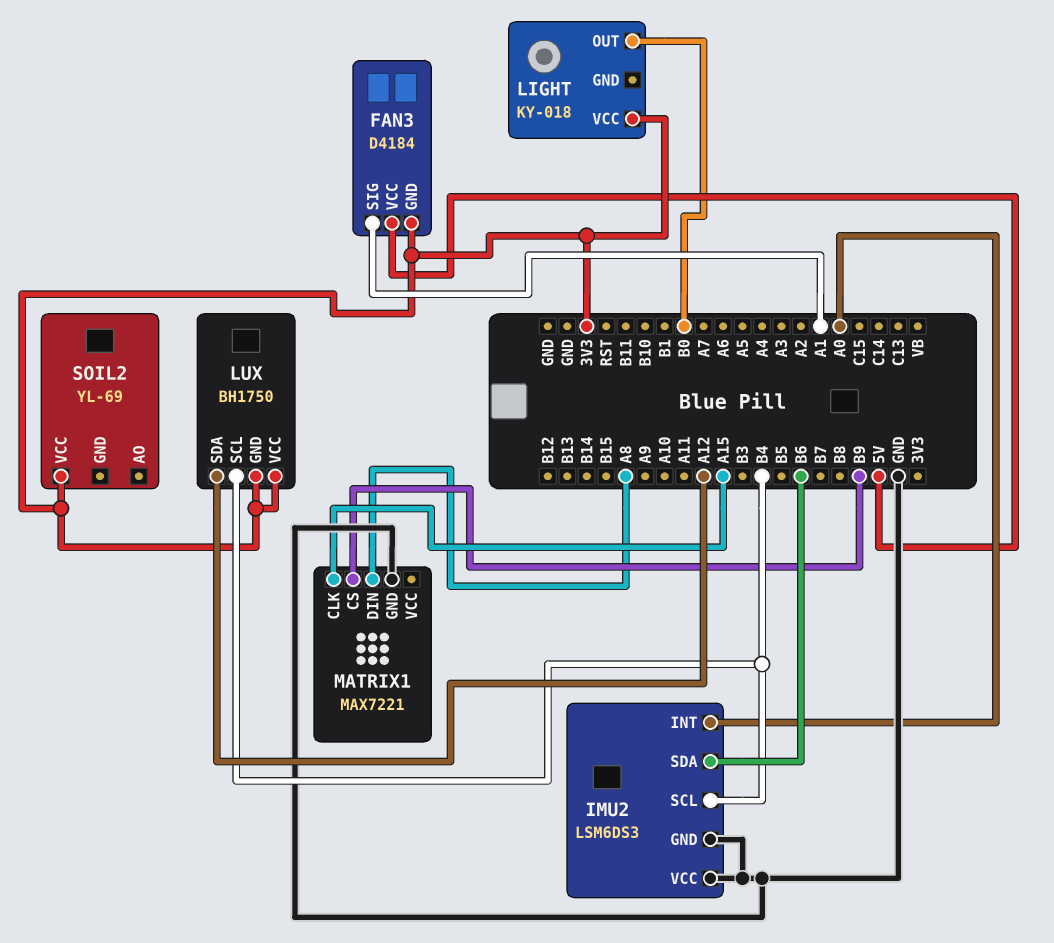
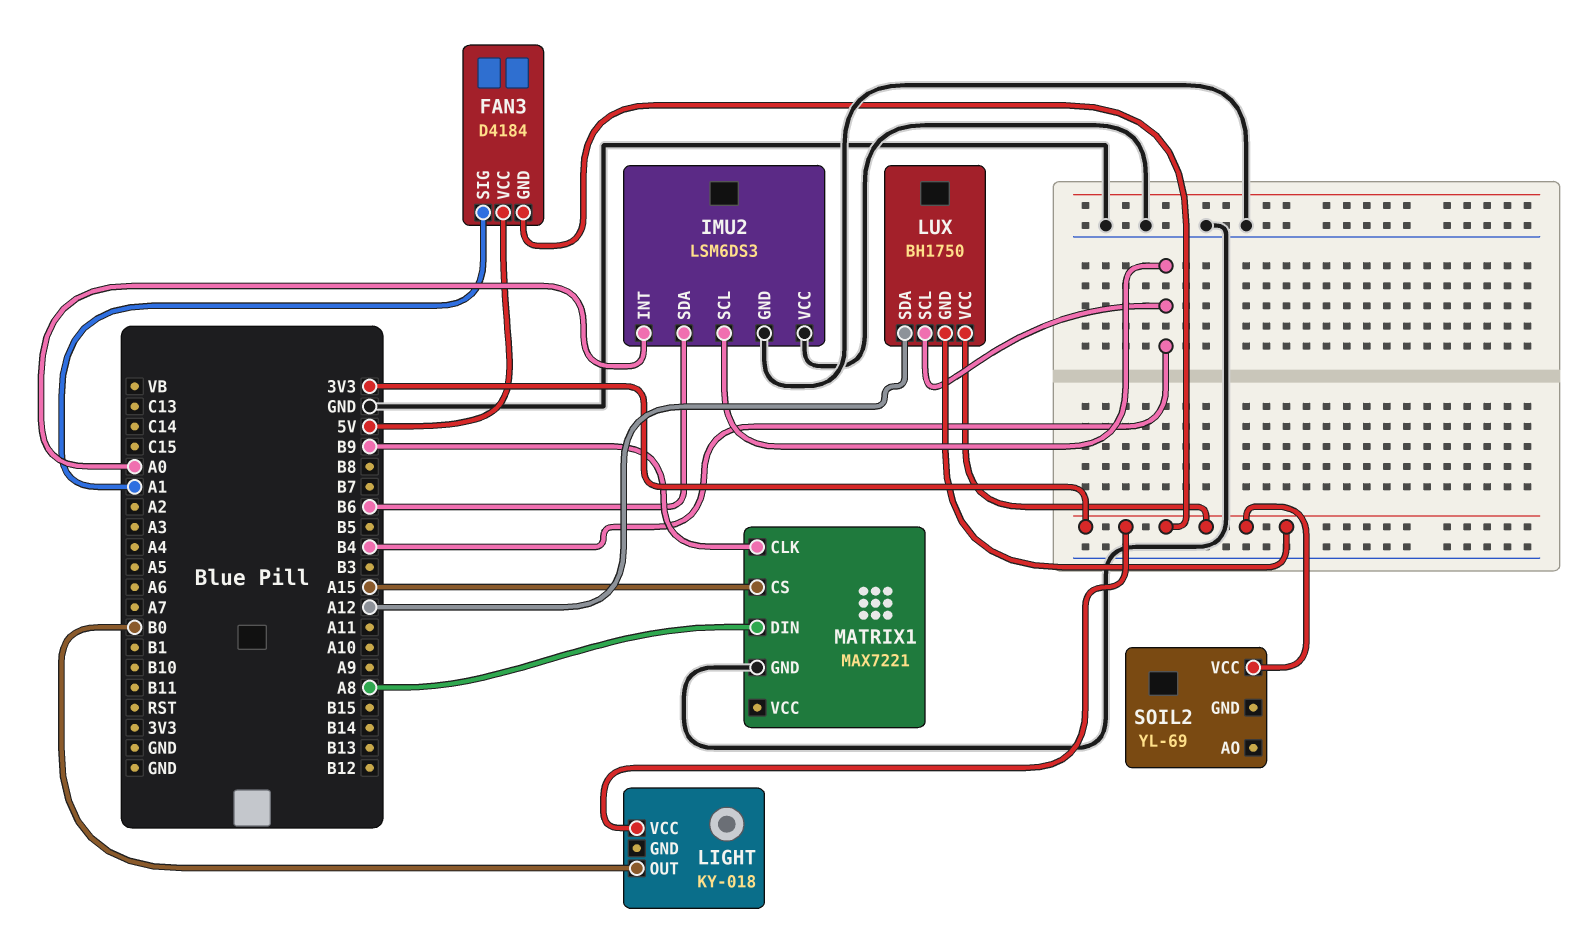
MATRIX1 pin CLK: A15 -> B9
MATRIX1 pin CS: B9 -> A15

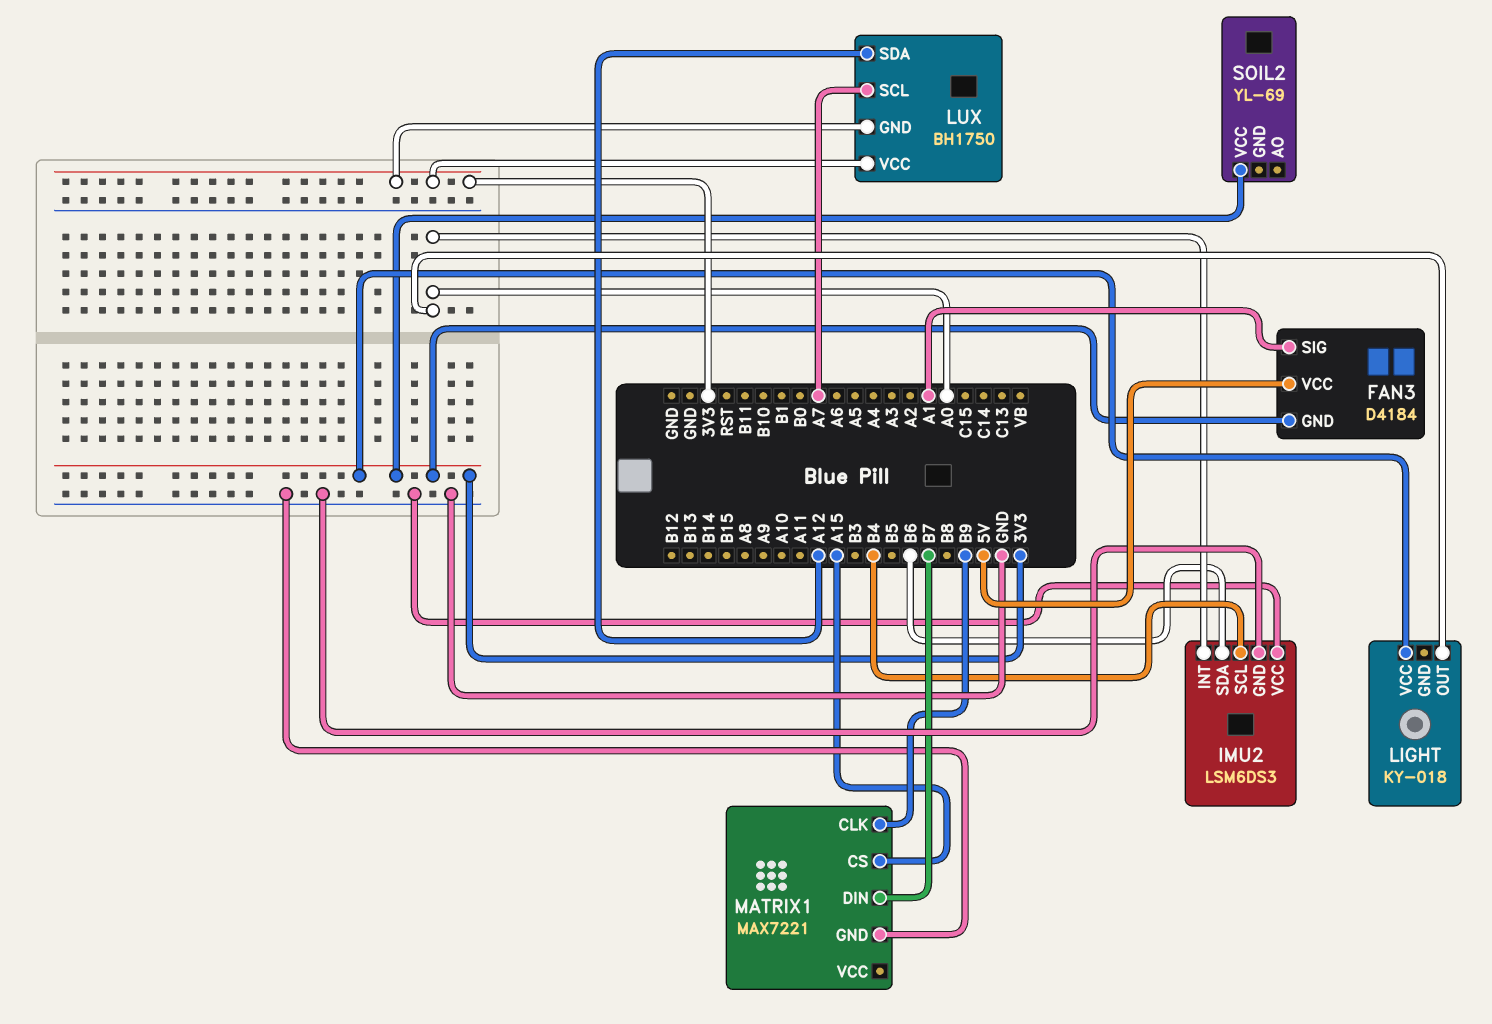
LIGHT pin OUT: B0 -> A0
LUX pin SCL: B4 -> A7
MATRIX1 pin DIN: A8 -> B7

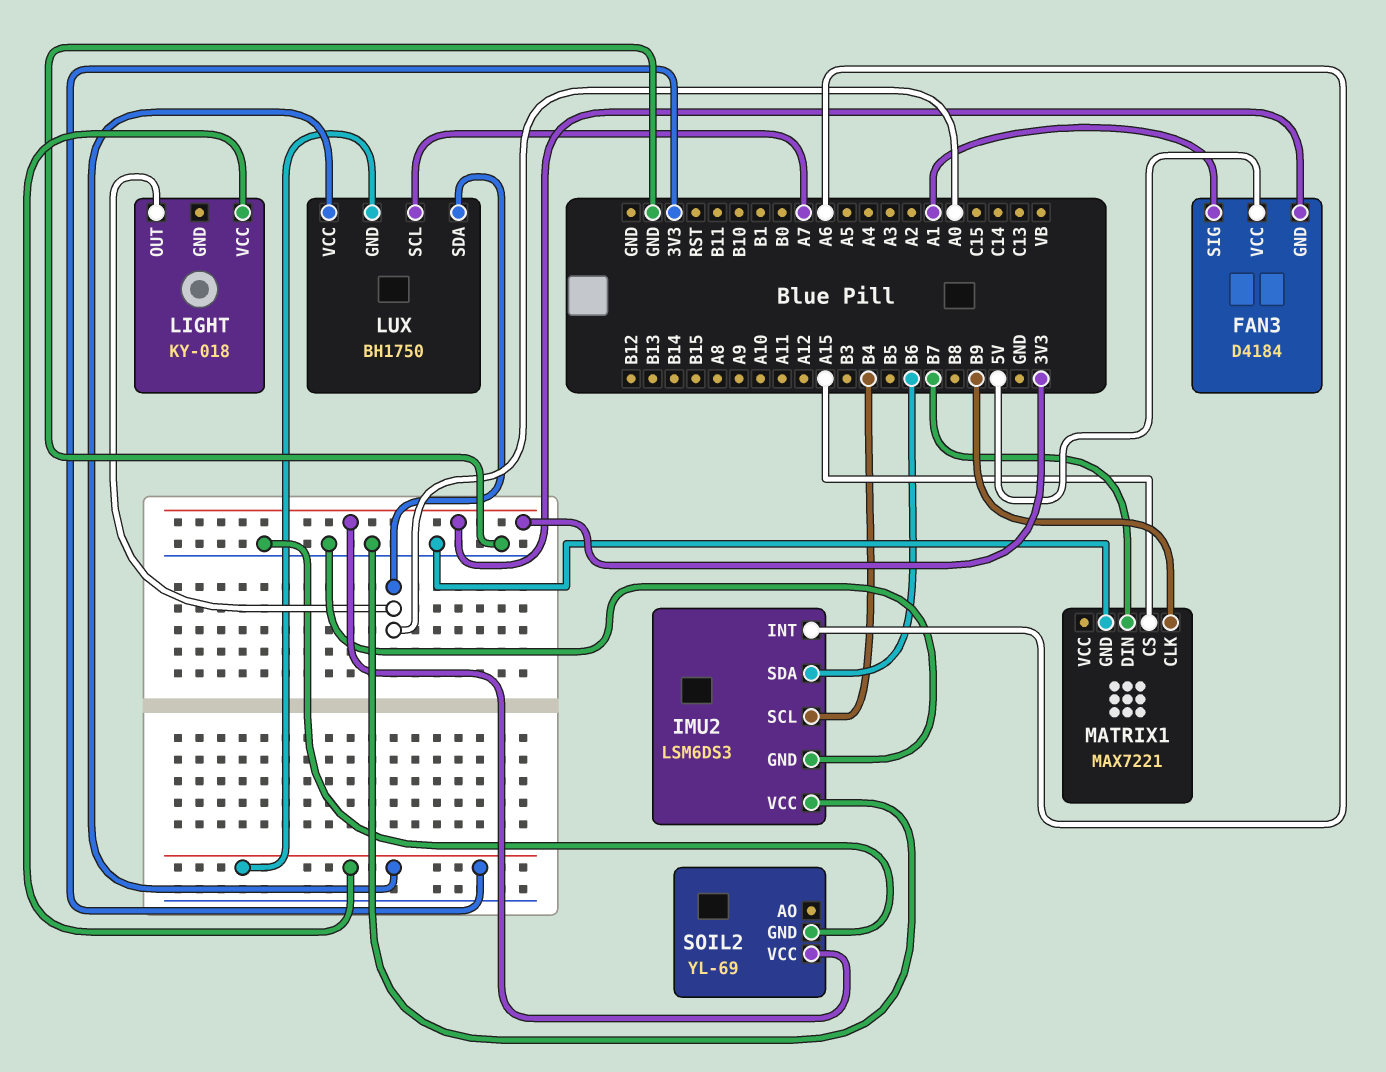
IMU2 pin INT: A0 -> A6
LUX pin SDA: A12 -> A0
SOIL2 pin GND: none -> GND

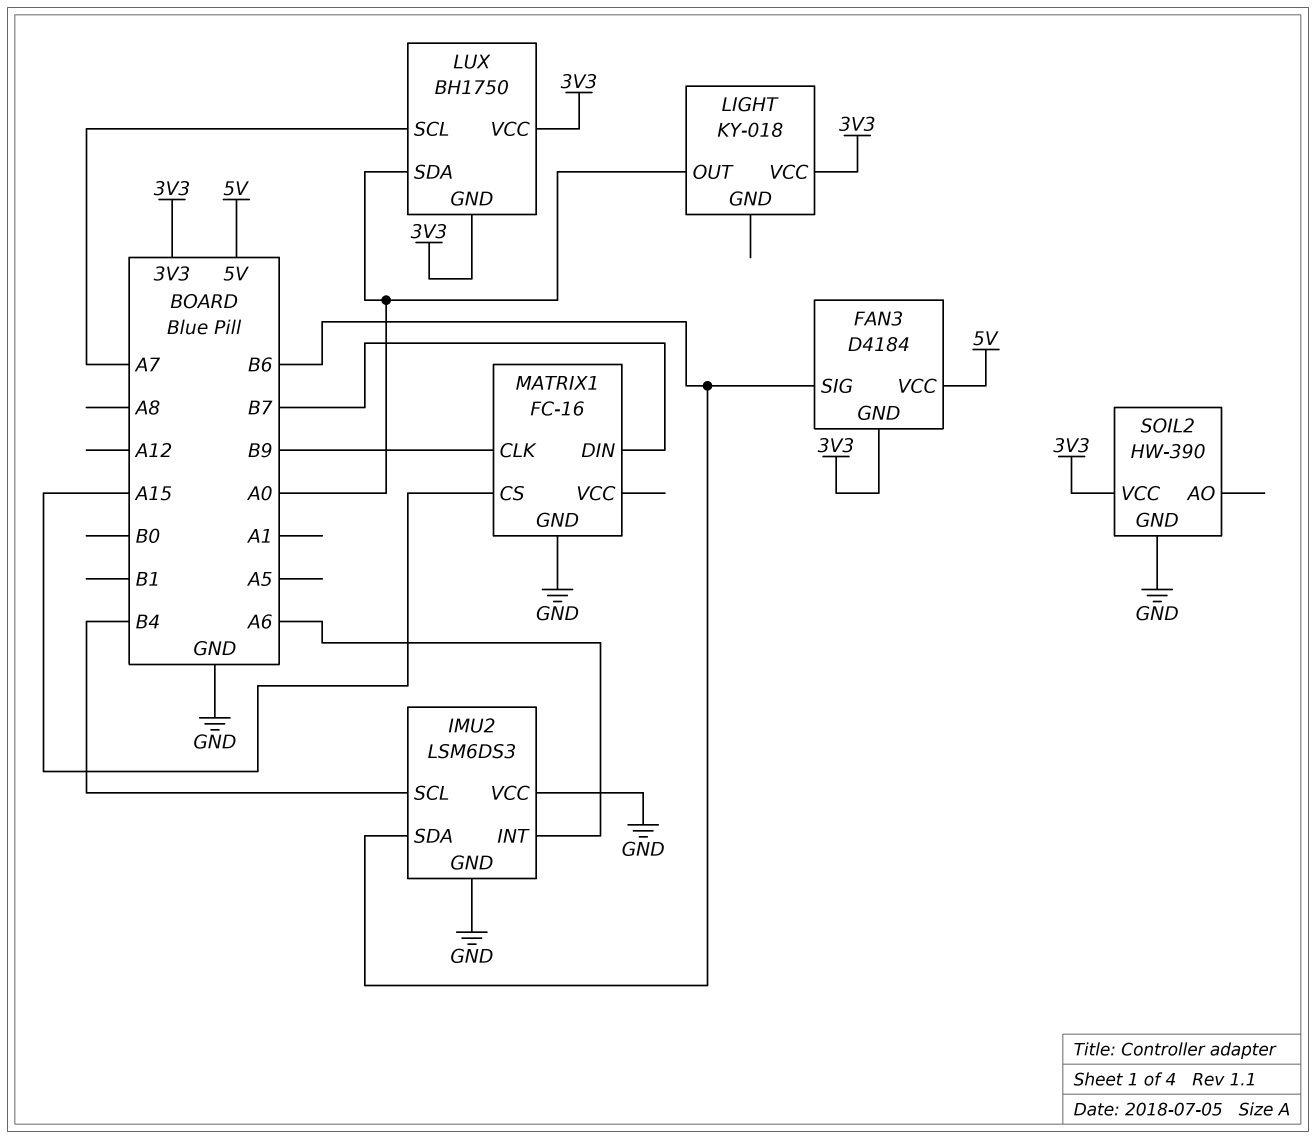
FAN3 pin SIG: A1 -> B6
MATRIX1: MAX7221 -> FC-16
SOIL2: YL-69 -> HW-390

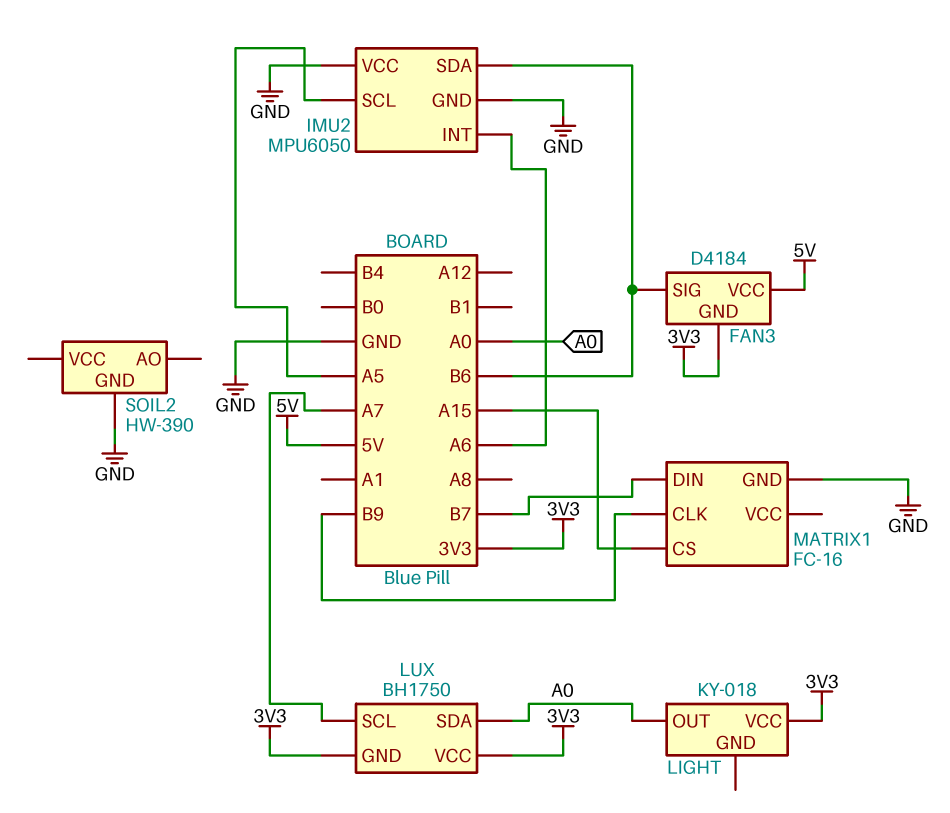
IMU2: LSM6DS3 -> MPU6050
IMU2 pin SCL: B4 -> A5
SOIL2 pin VCC: 3V3 -> none

